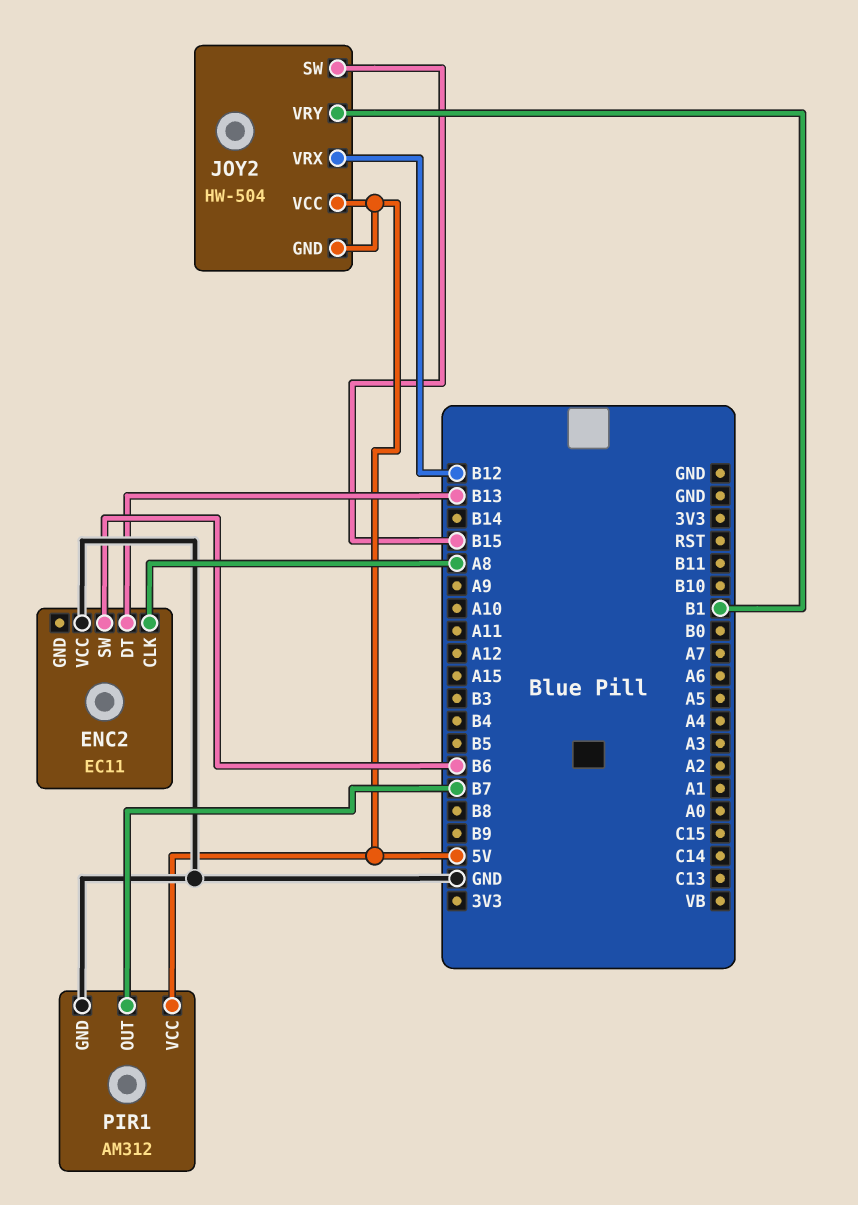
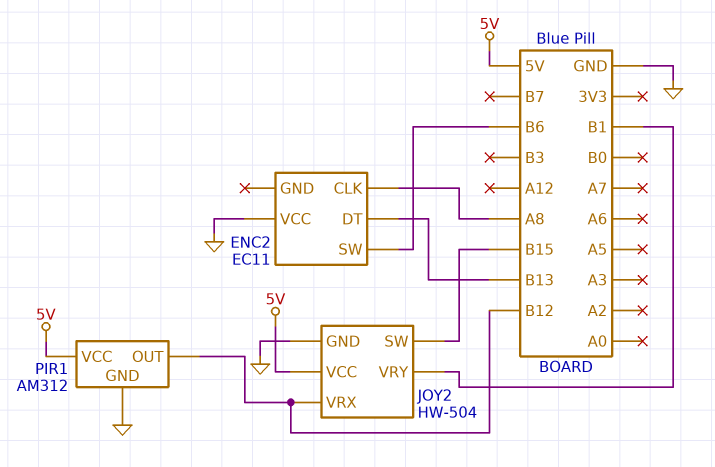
JOY2 pin GND: 5V -> GND
PIR1 pin OUT: B7 -> B12

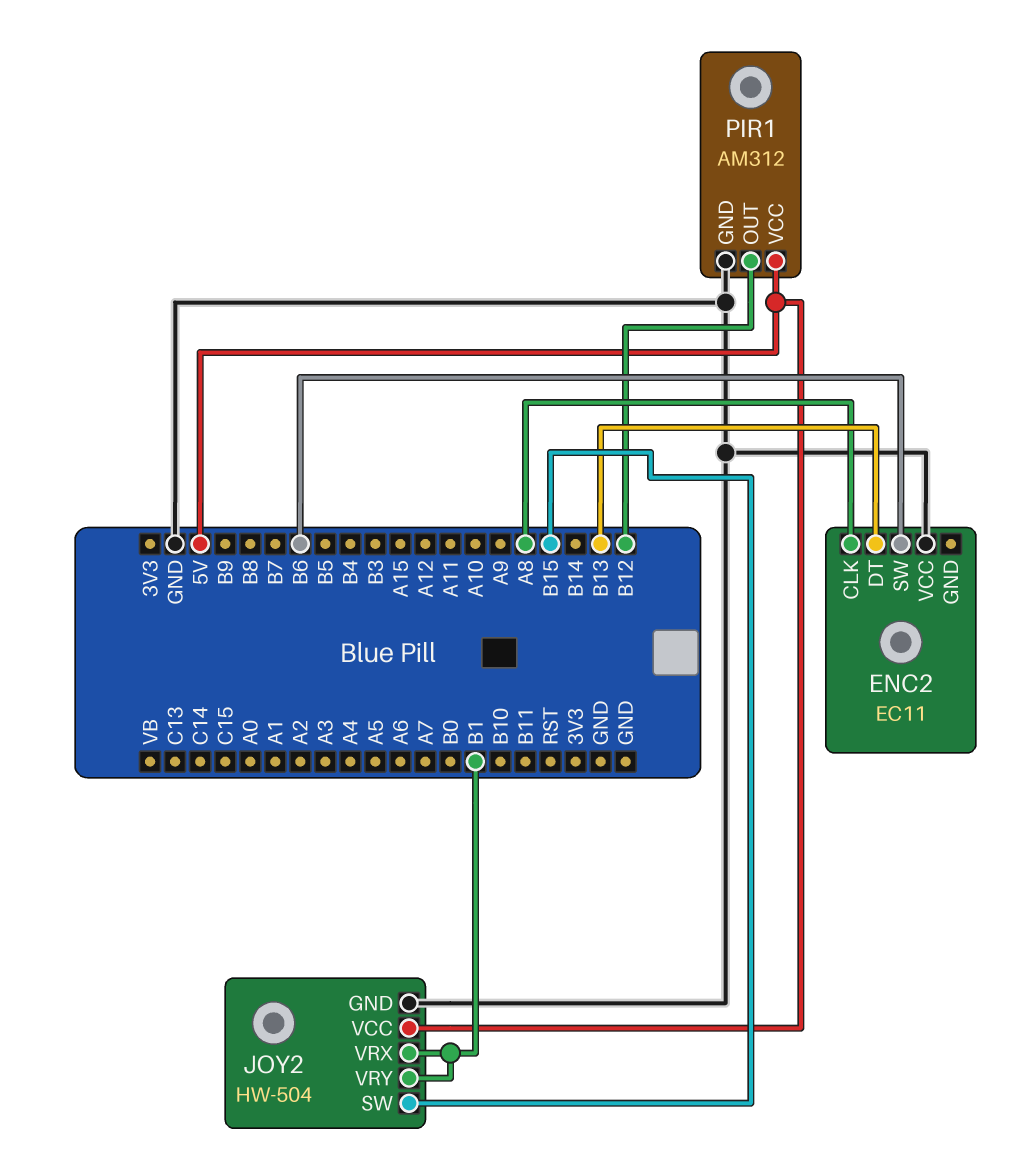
JOY2 pin VRX: B12 -> B1

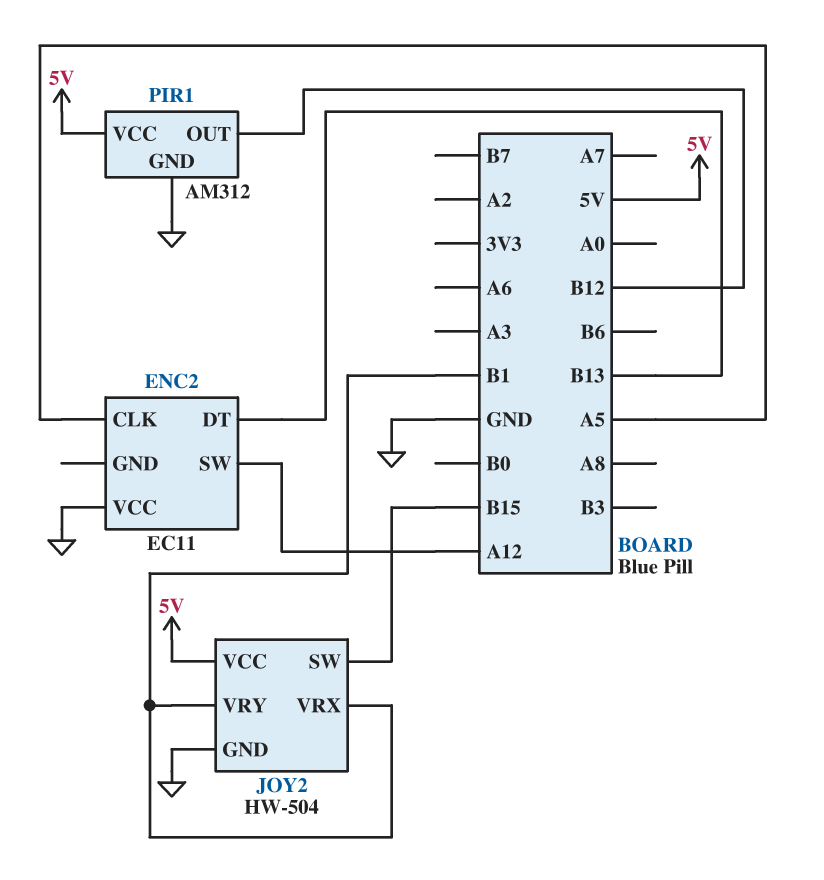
ENC2 pin CLK: A8 -> A5
ENC2 pin SW: B6 -> A12

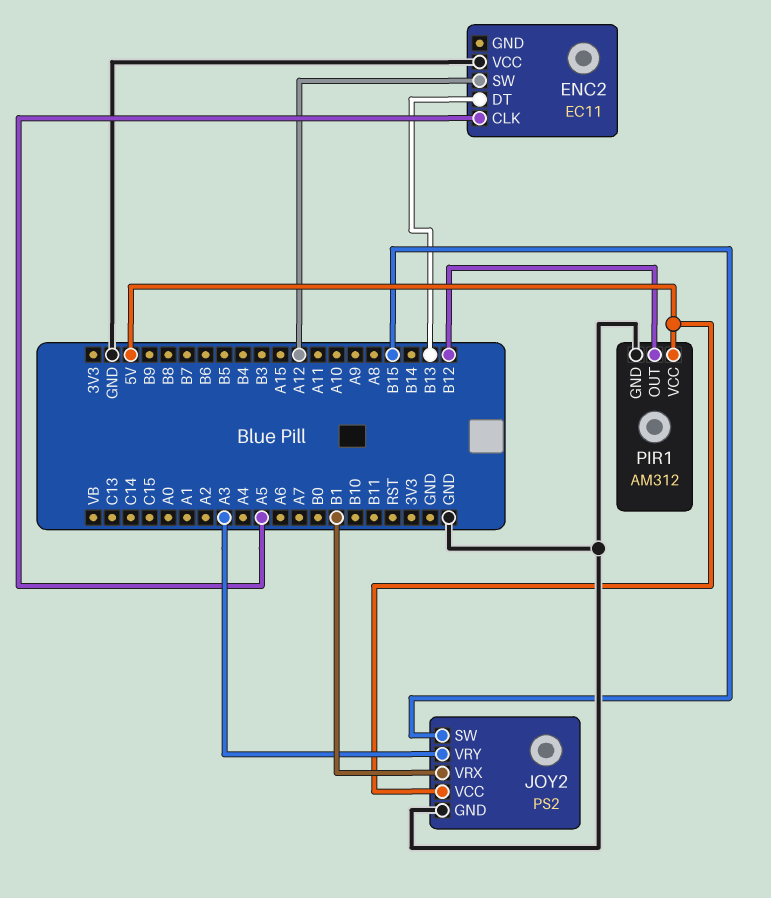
JOY2: HW-504 -> PS2
JOY2 pin VRY: B1 -> A3

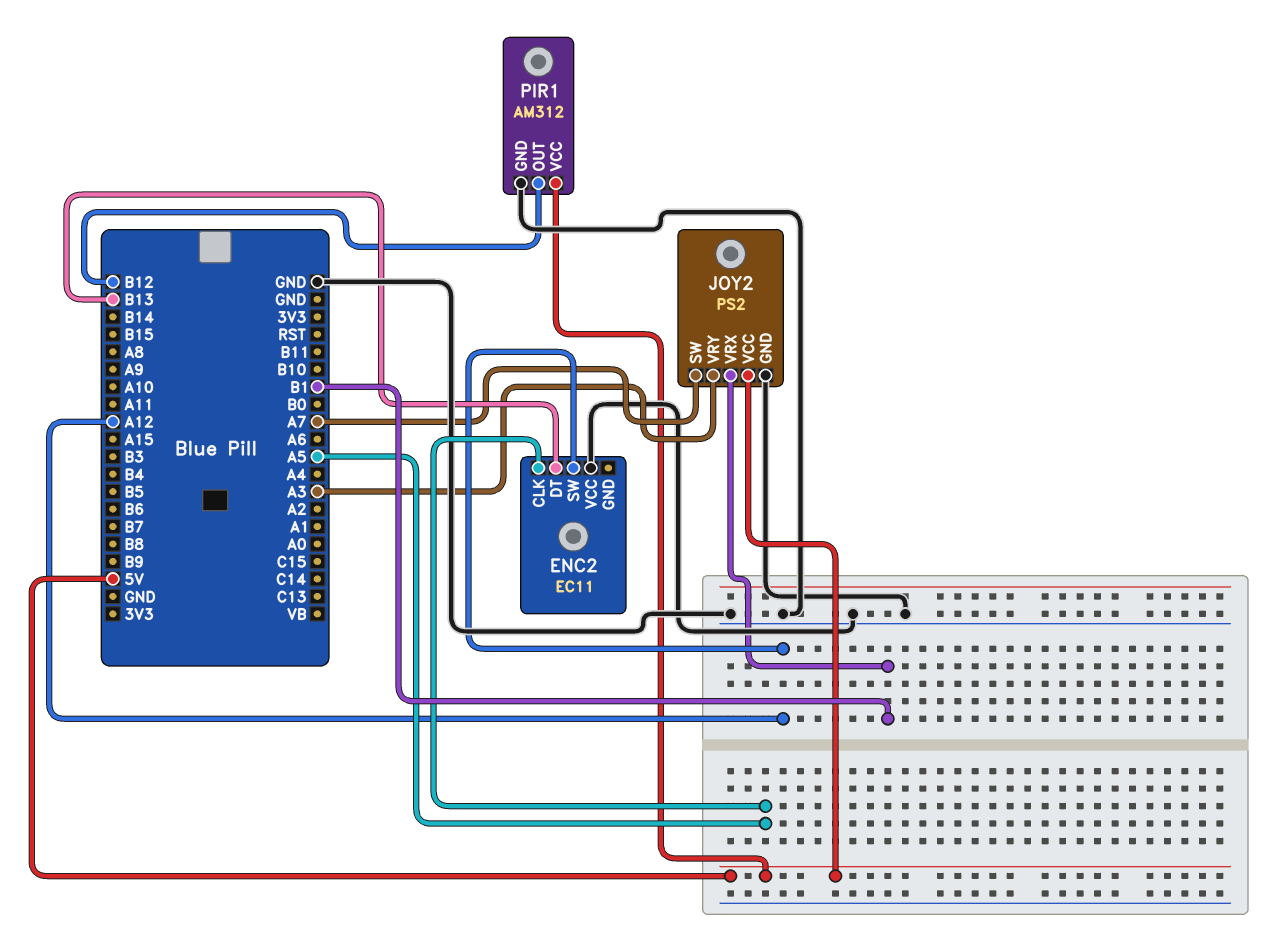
JOY2 pin SW: B15 -> A7

